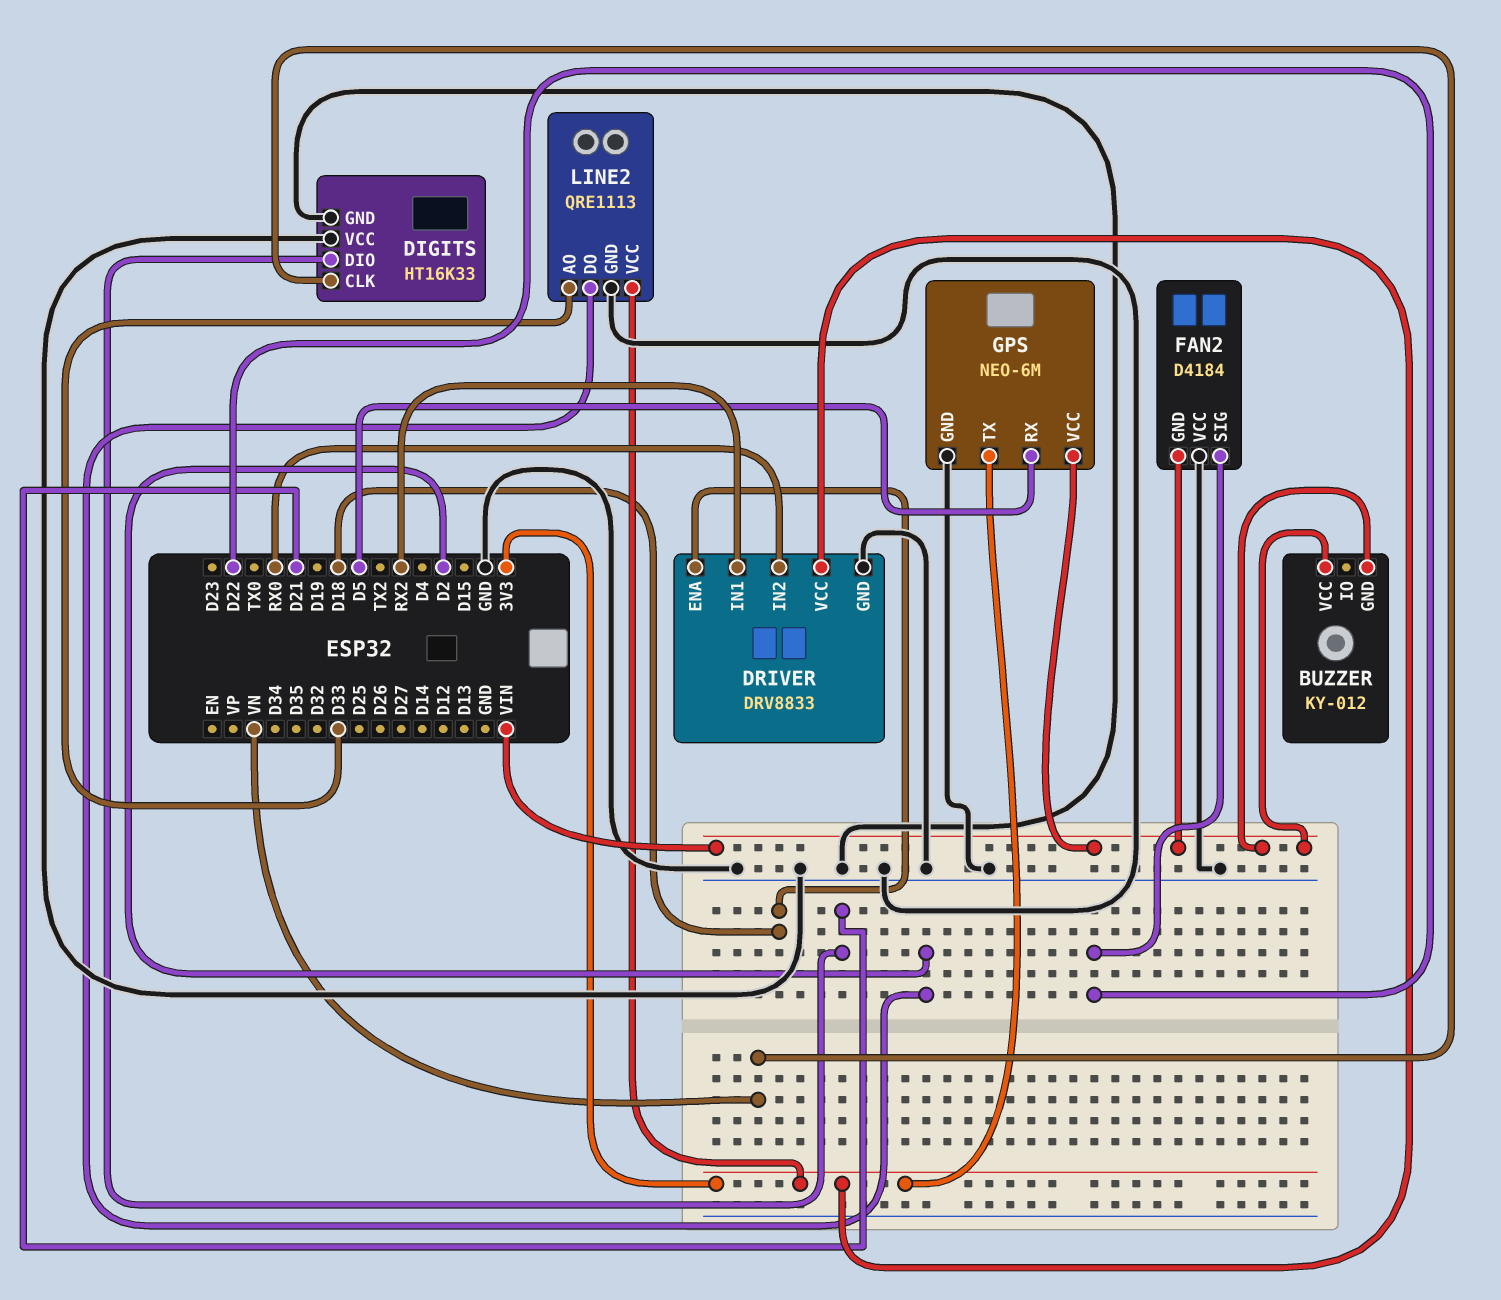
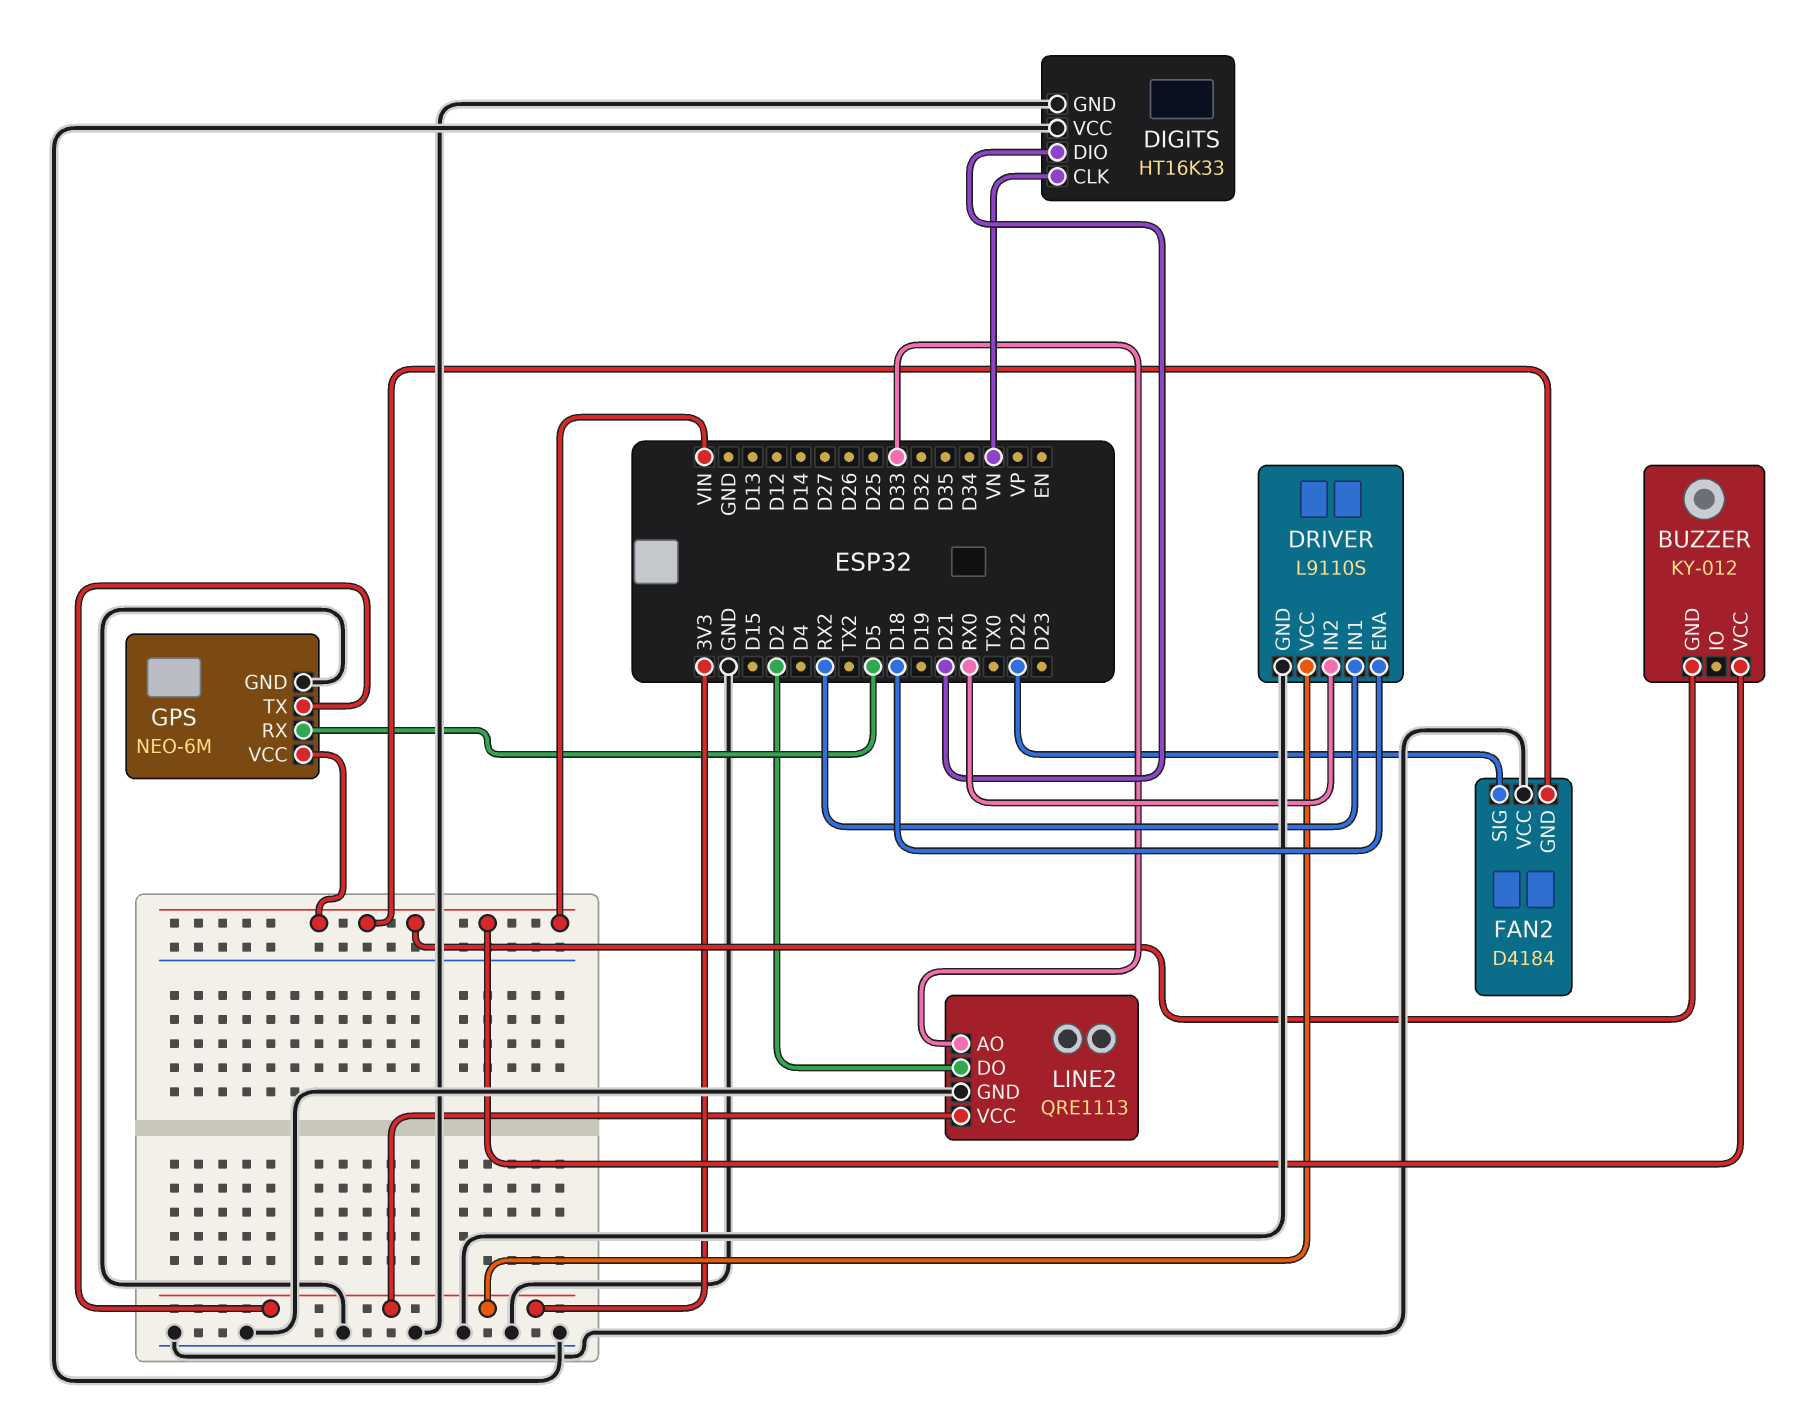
DRIVER: DRV8833 -> L9110S

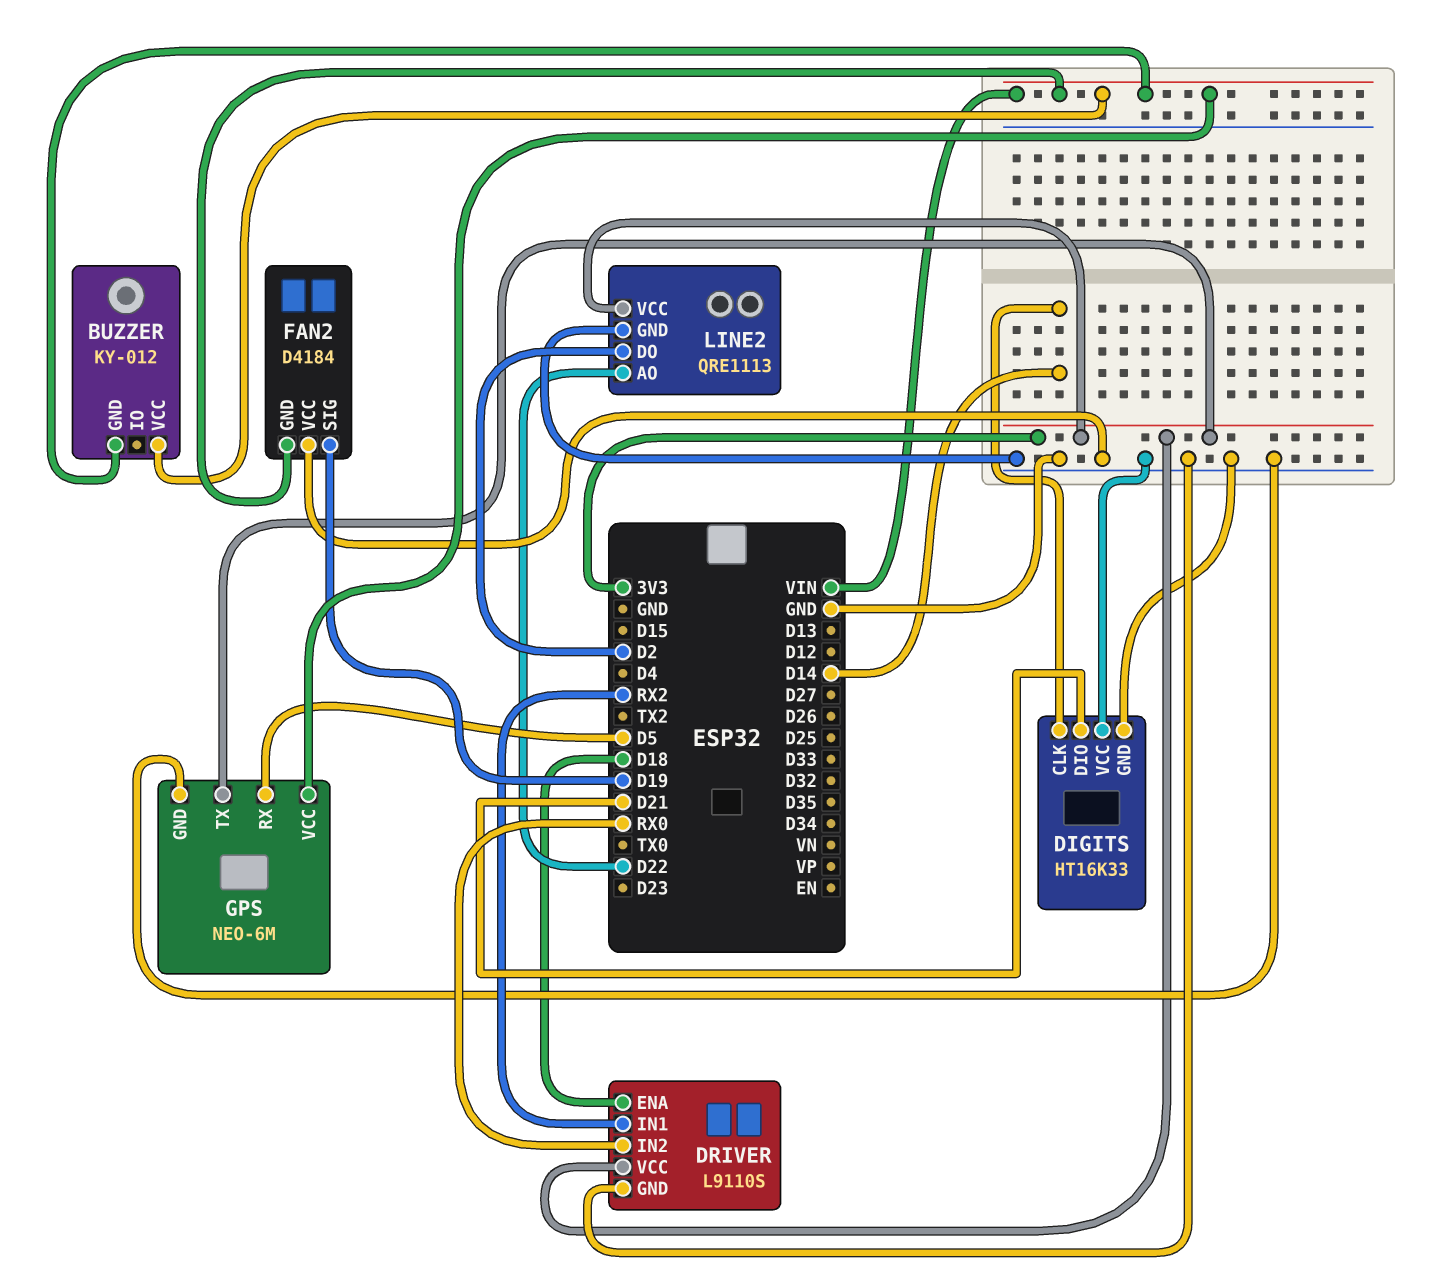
DIGITS pin CLK: VN -> D14
FAN2 pin SIG: D22 -> D19
LINE2 pin AO: D33 -> D22

